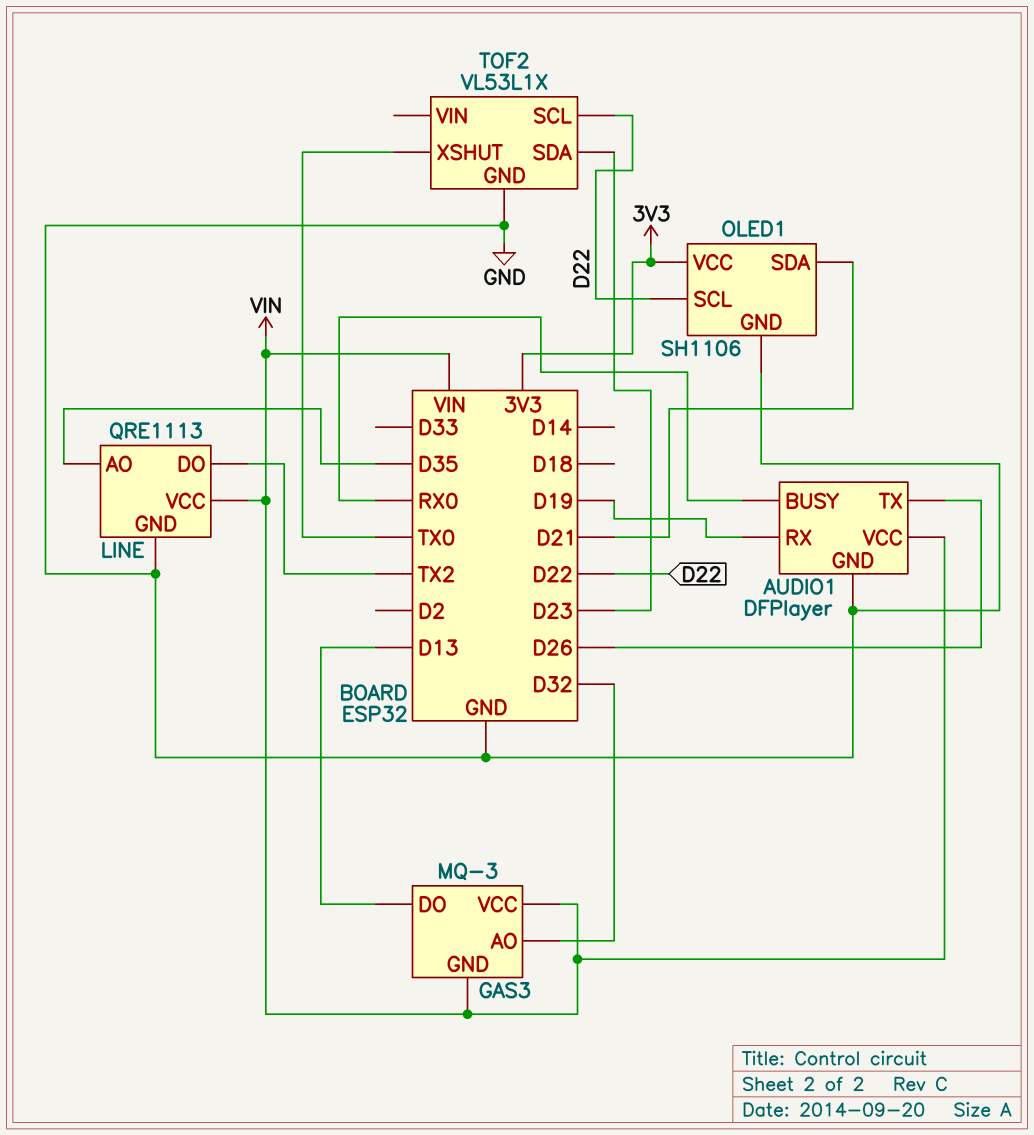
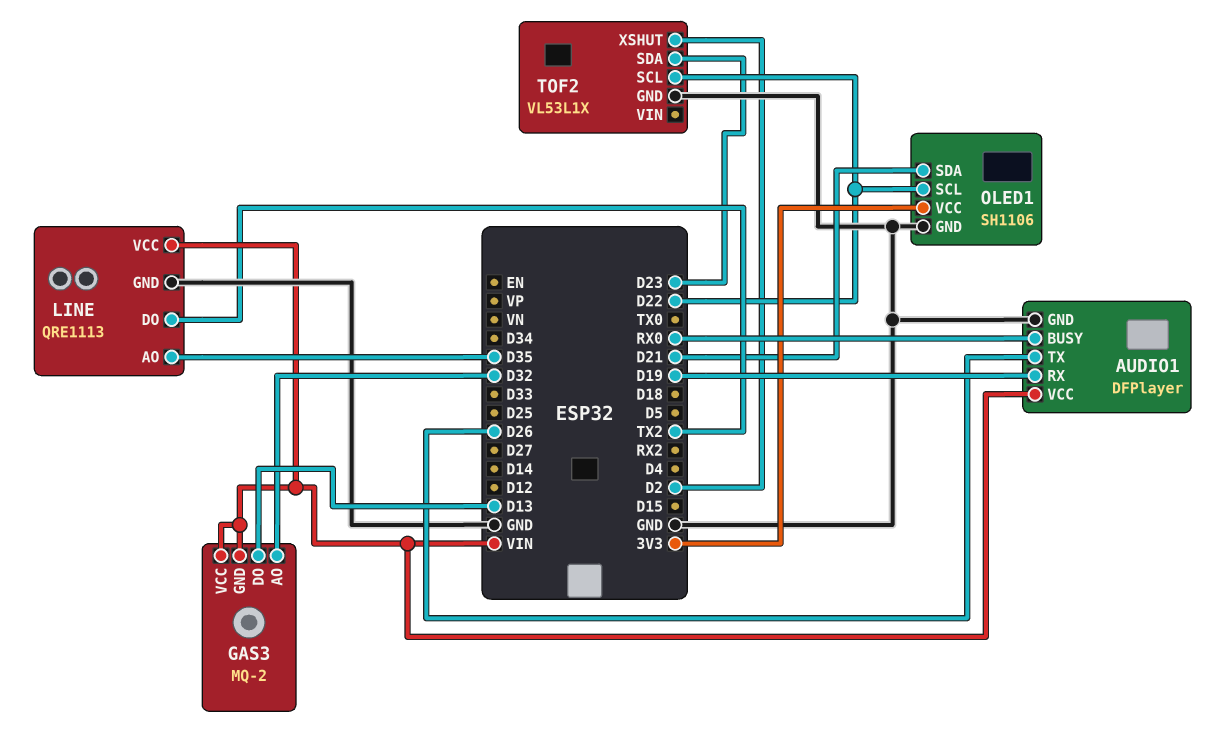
GAS3: MQ-3 -> MQ-2
TOF2 pin XSHUT: TX0 -> D2

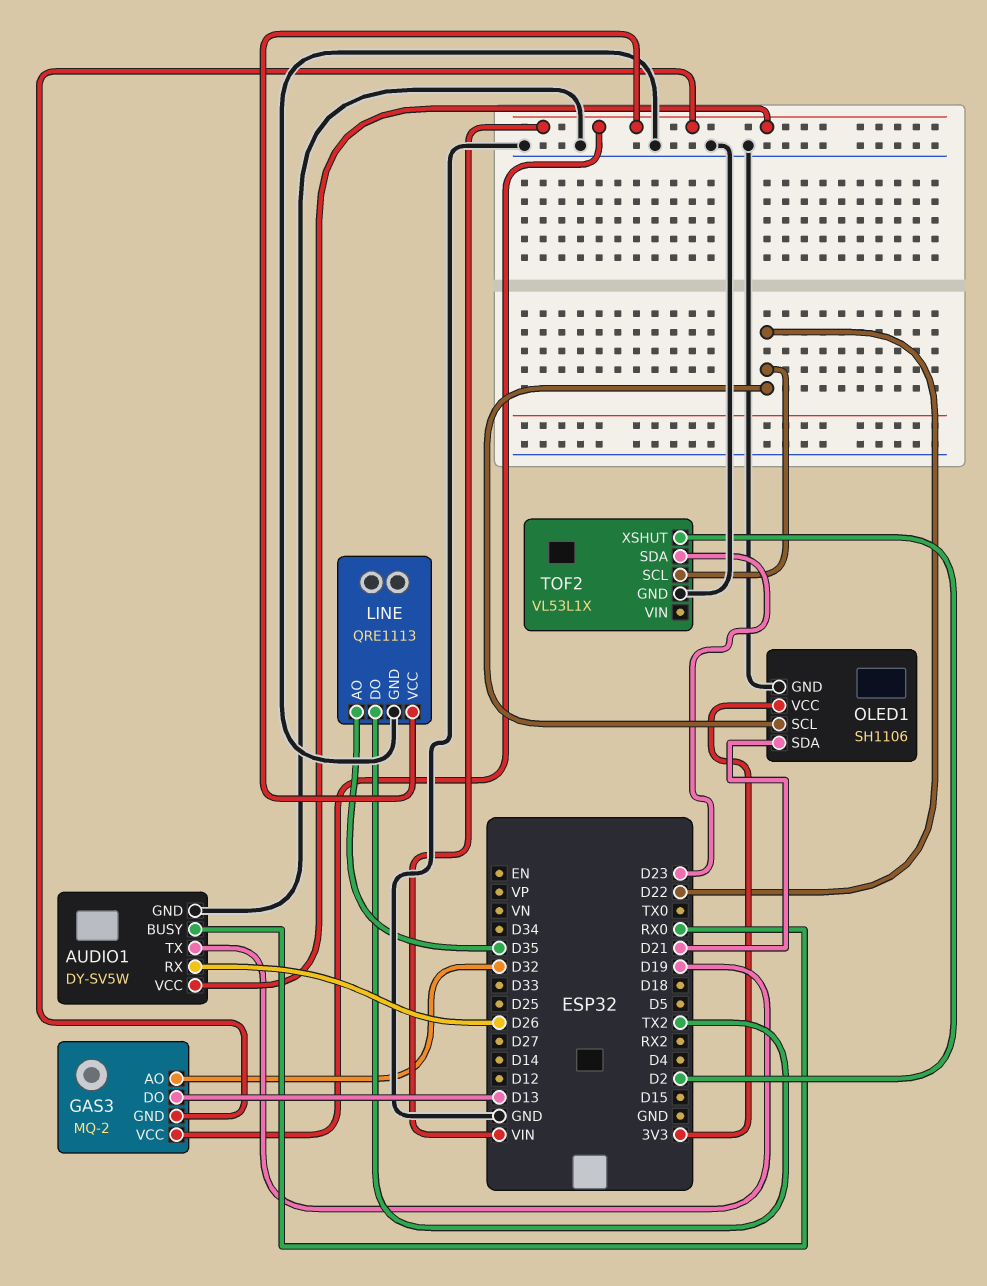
AUDIO1: DFPlayer -> DY-SV5W
AUDIO1 pin RX: D19 -> D26
AUDIO1 pin TX: D26 -> D19

